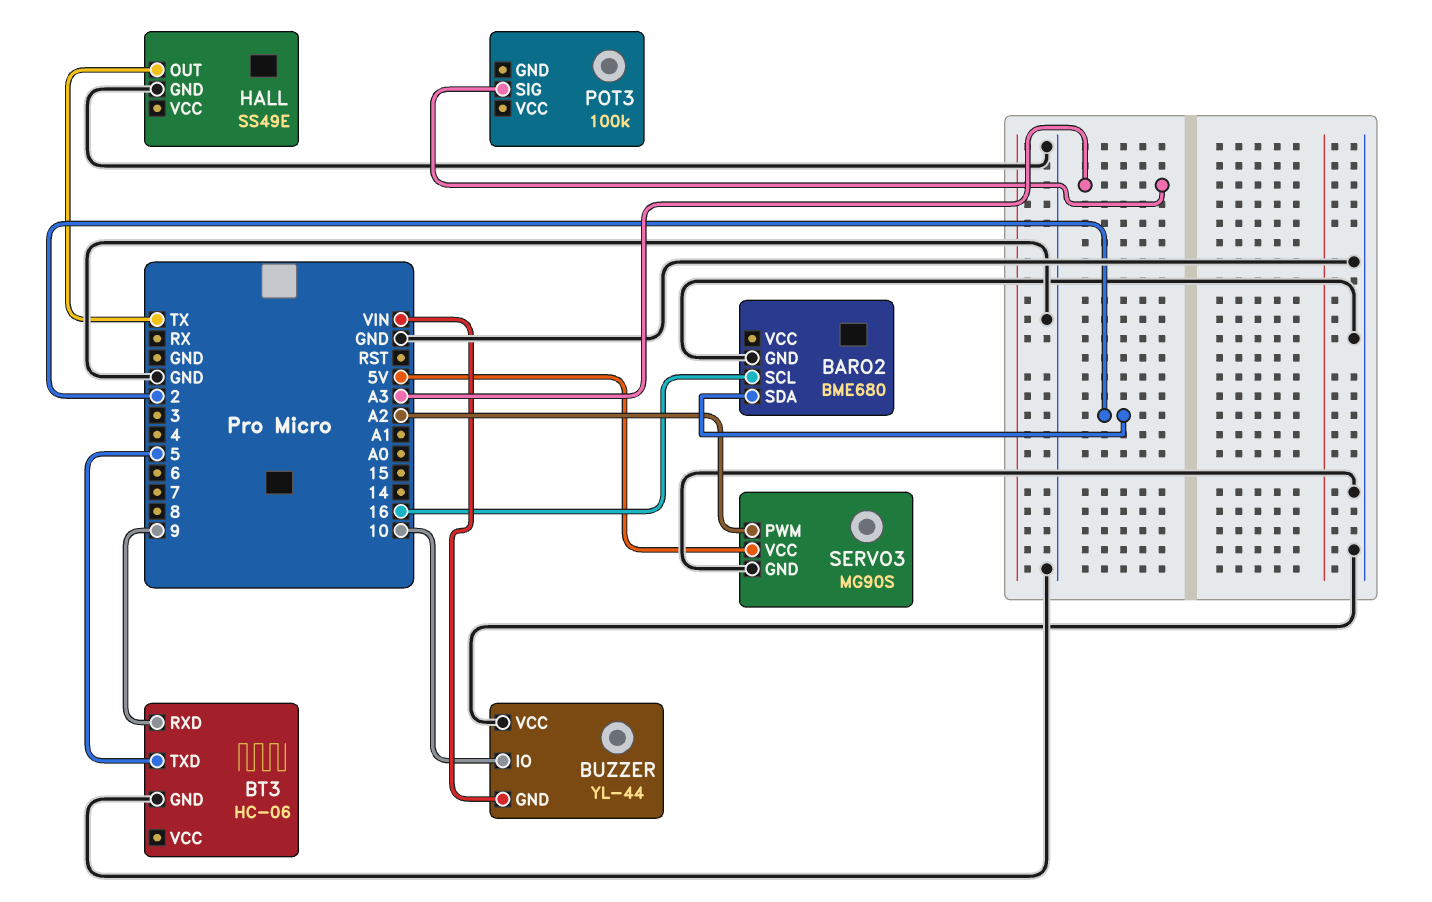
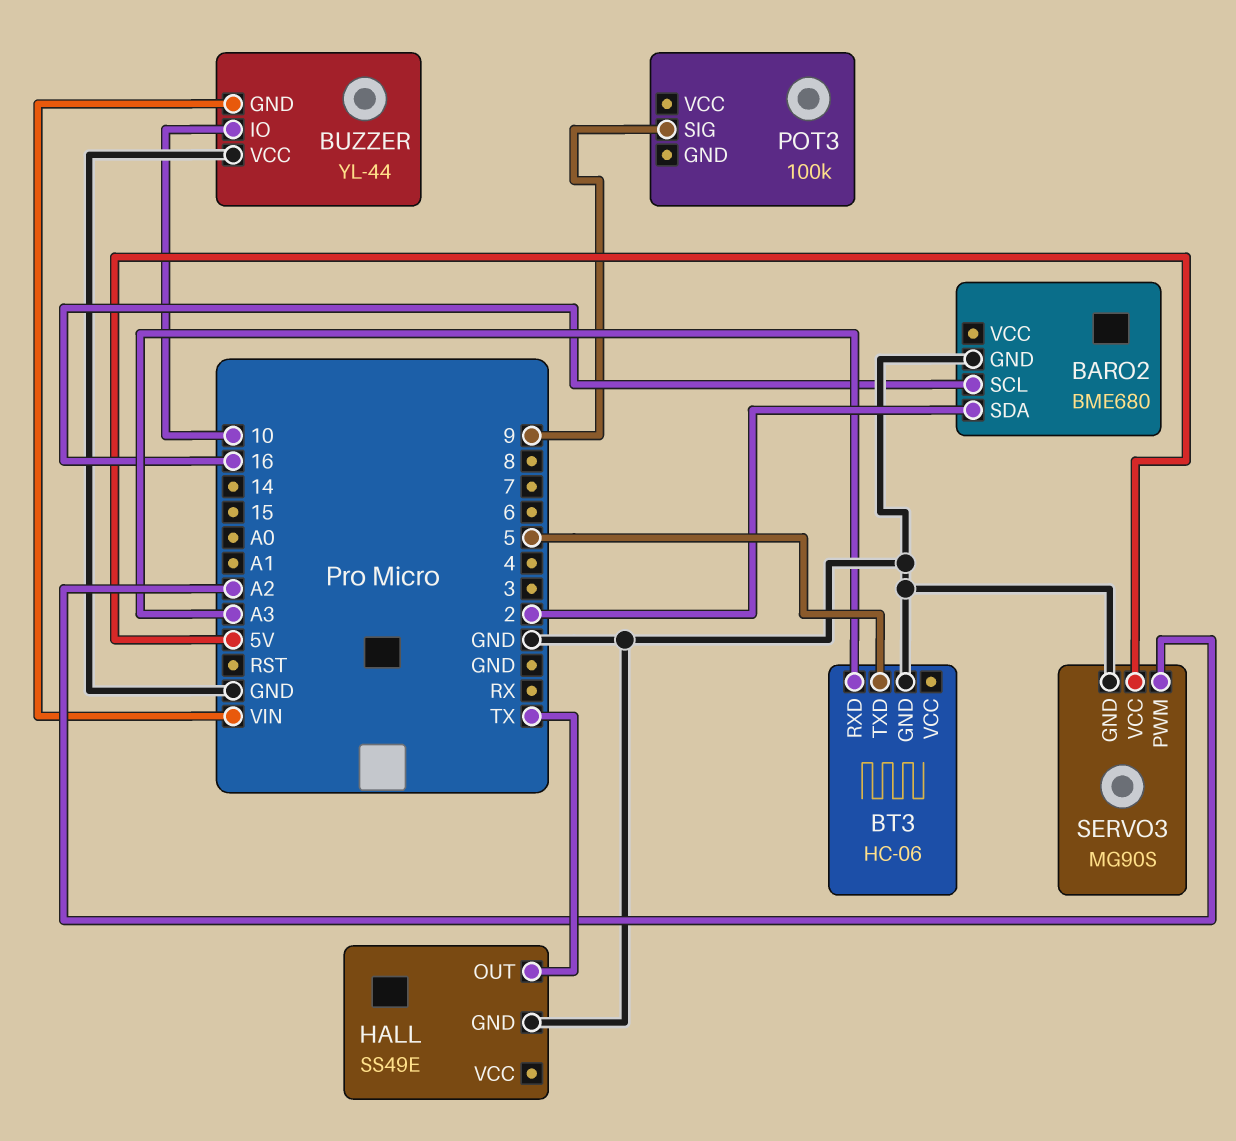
BT3 pin RXD: 9 -> A3
POT3 pin SIG: A3 -> 9

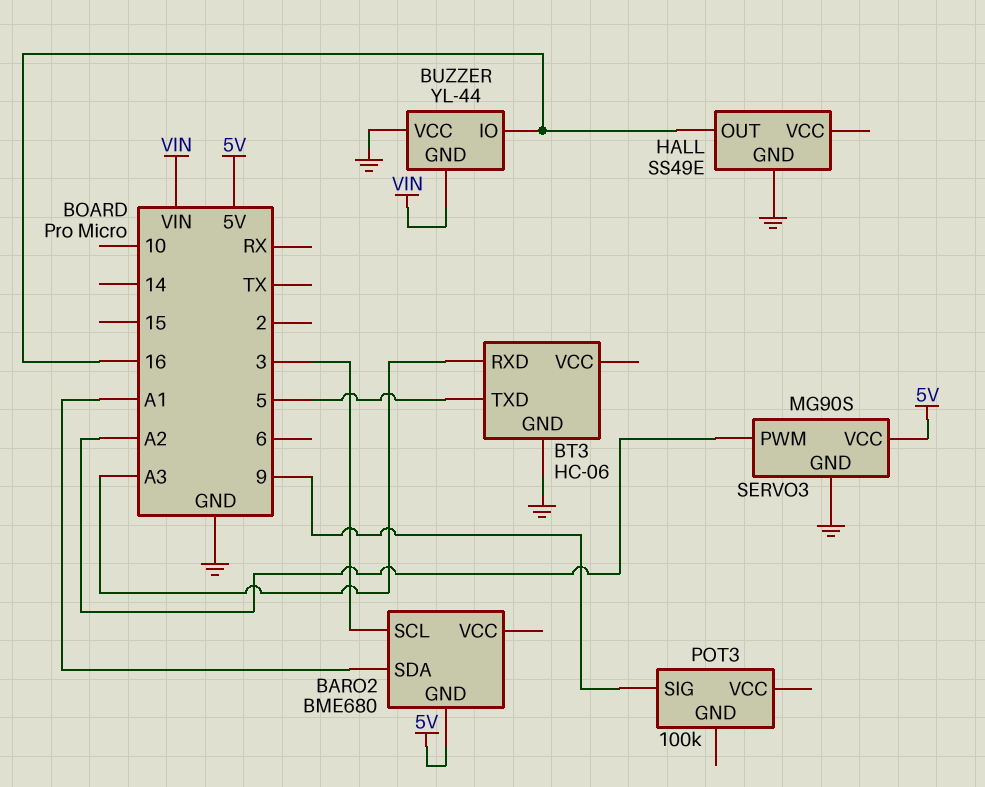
BARO2 pin GND: GND -> 5V
BARO2 pin SCL: 16 -> 3
BARO2 pin SDA: 2 -> A1
BUZZER pin IO: 10 -> 16
HALL pin OUT: TX -> 16

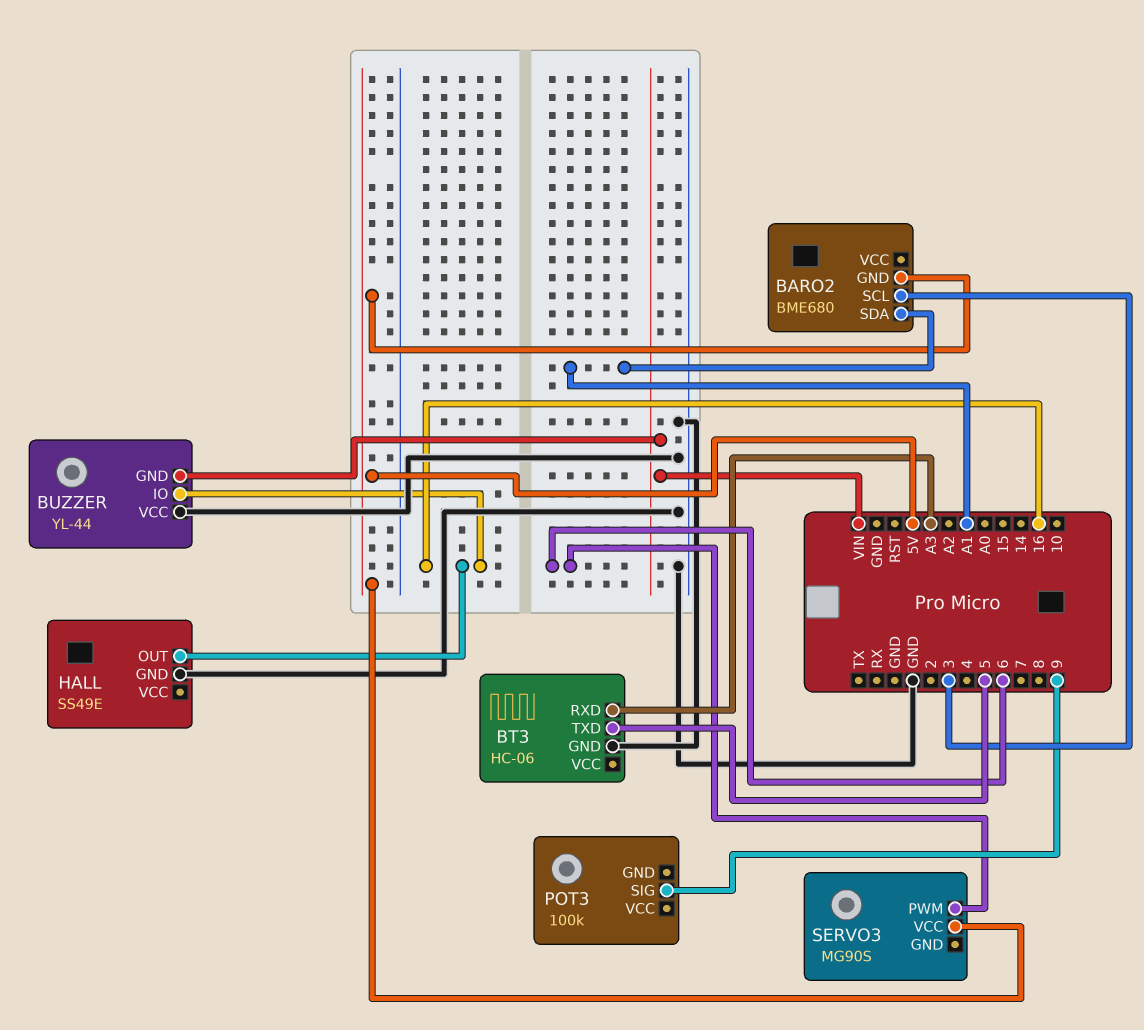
SERVO3 pin GND: GND -> none
SERVO3 pin PWM: A2 -> 6

